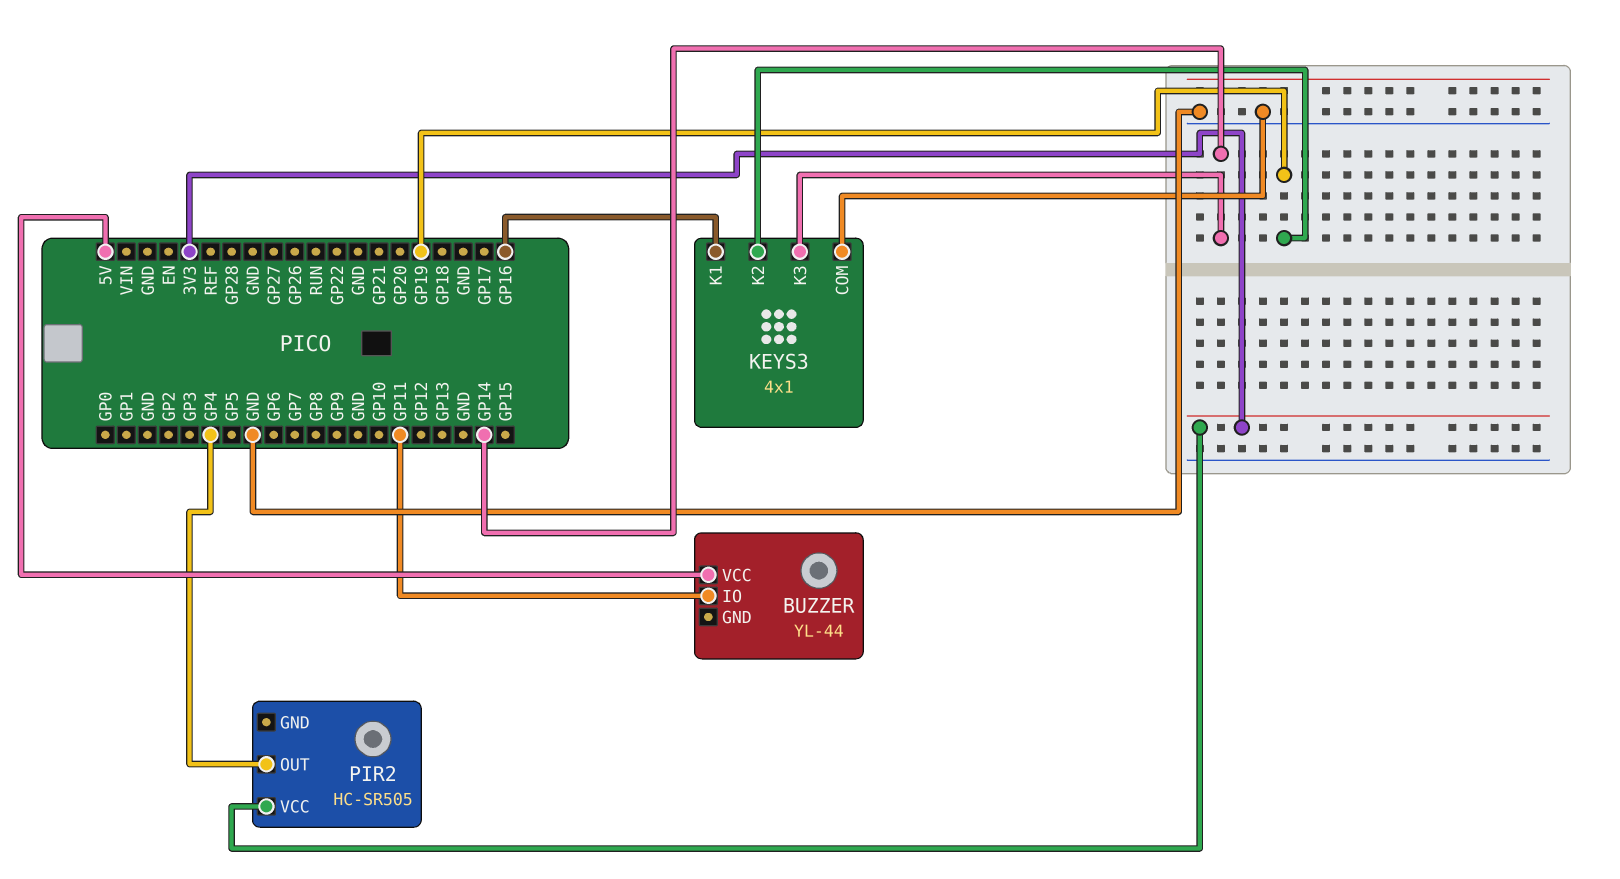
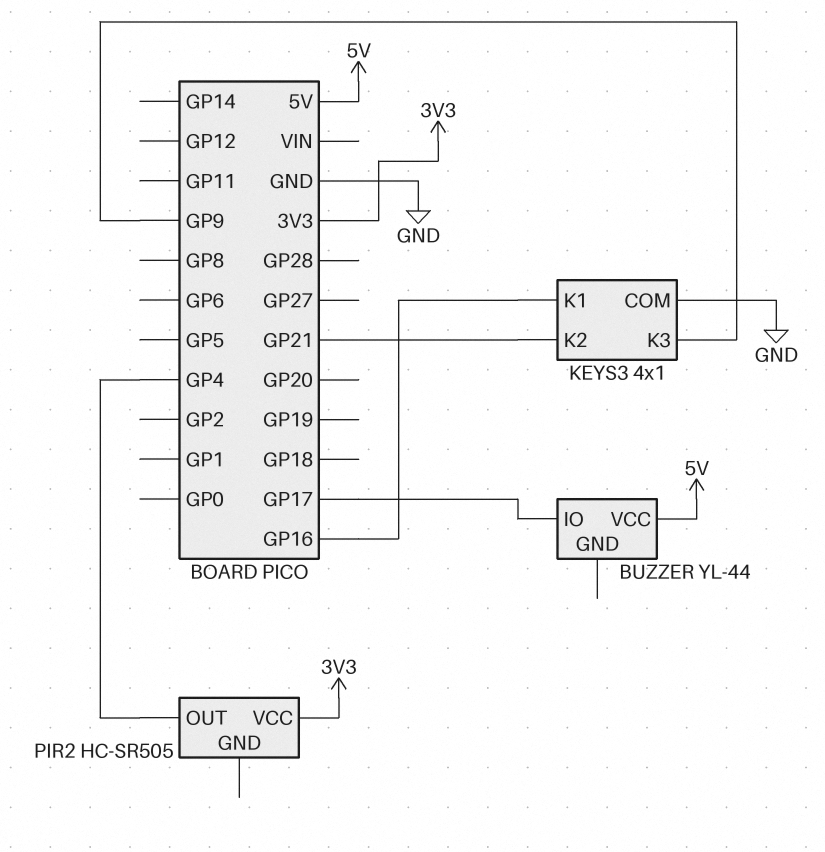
BUZZER pin IO: GP11 -> GP17
KEYS3 pin K2: GP19 -> GP21
KEYS3 pin K3: GP14 -> GP9

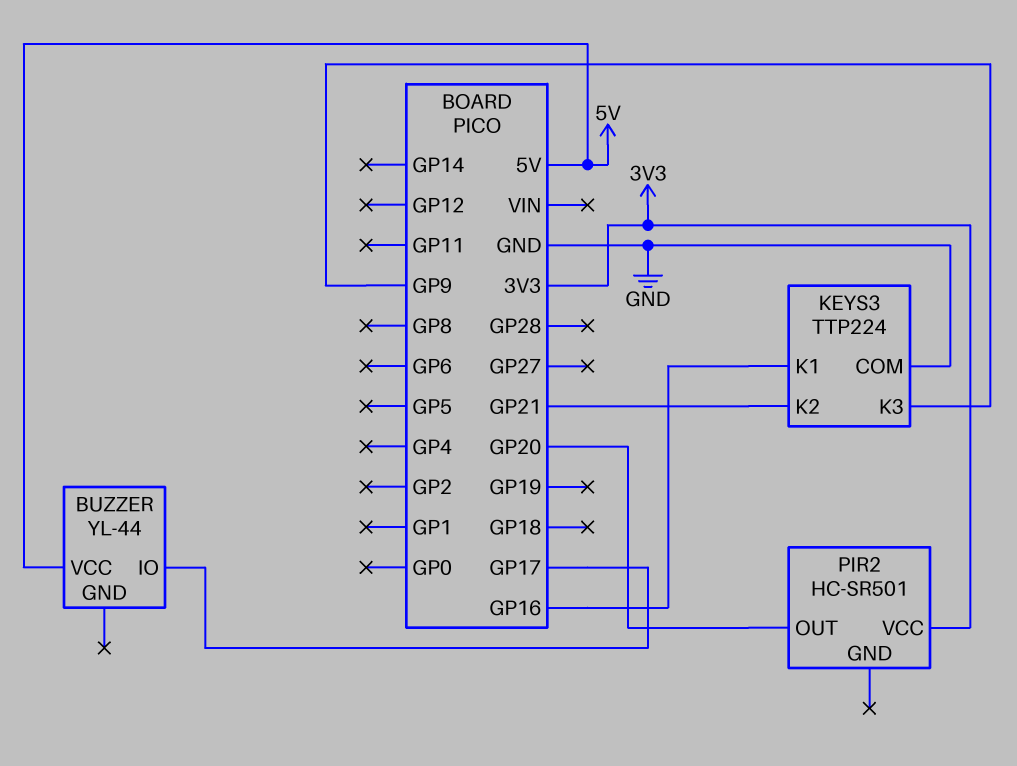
KEYS3: 4x1 -> TTP224
PIR2: HC-SR505 -> HC-SR501
PIR2 pin OUT: GP4 -> GP20

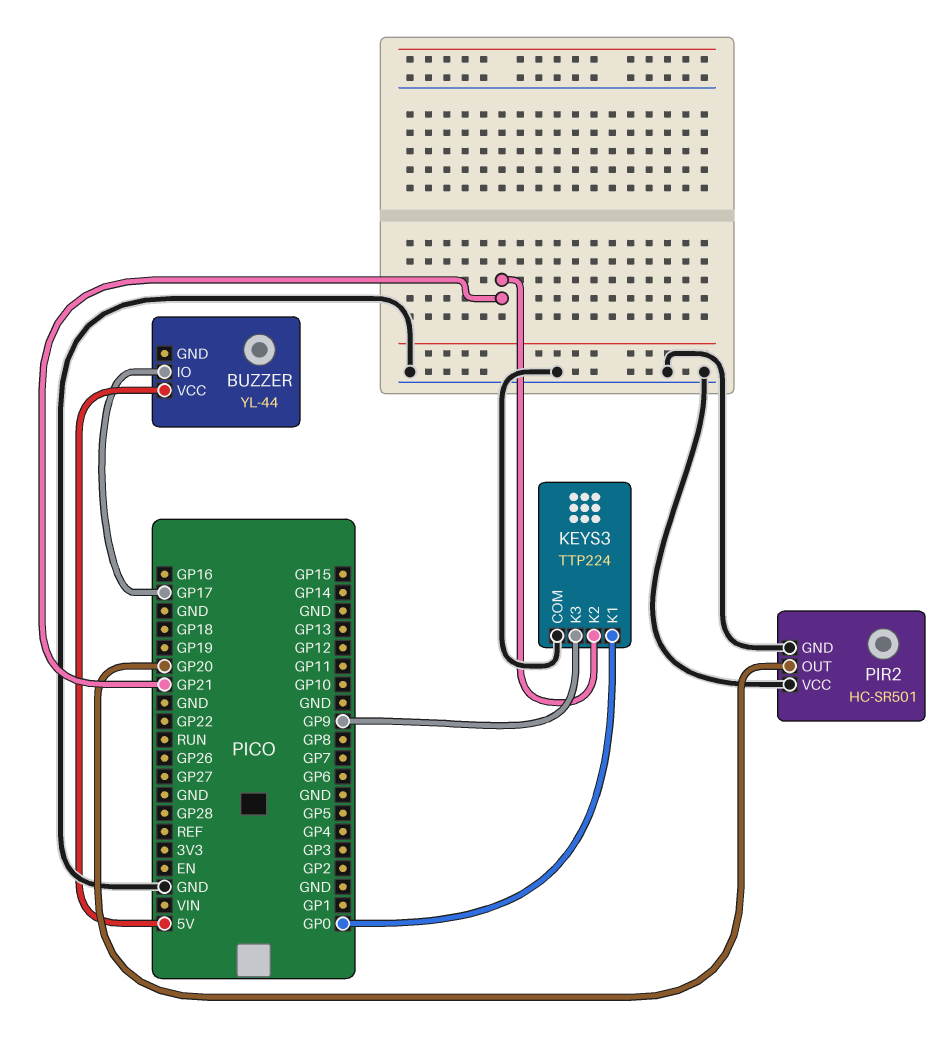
KEYS3 pin K1: GP16 -> GP0
PIR2 pin GND: none -> GND
PIR2 pin VCC: 3V3 -> GND

